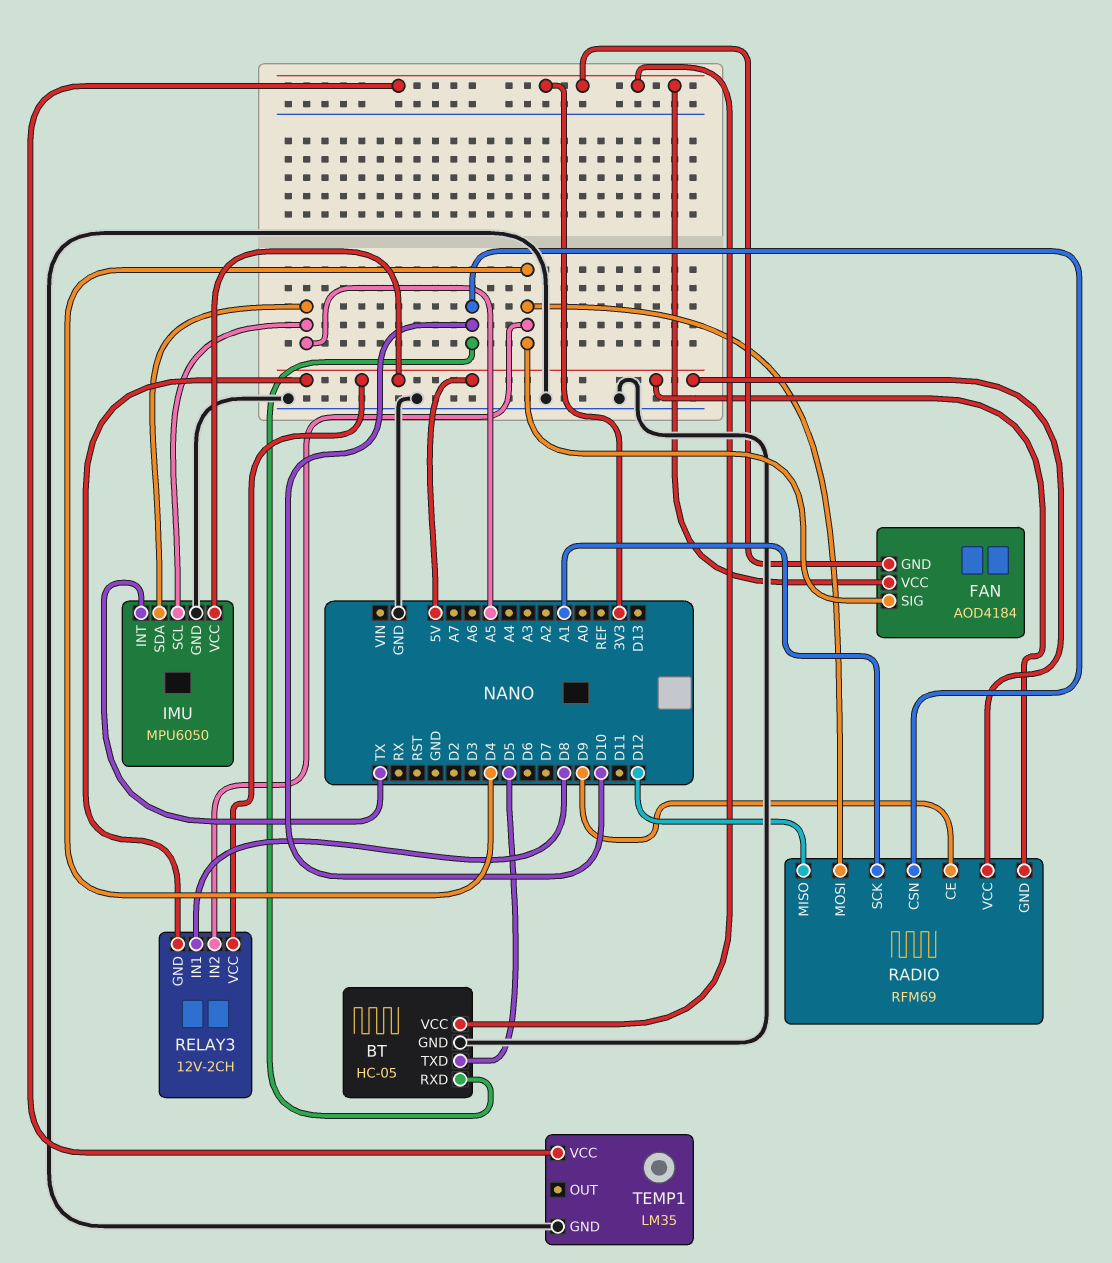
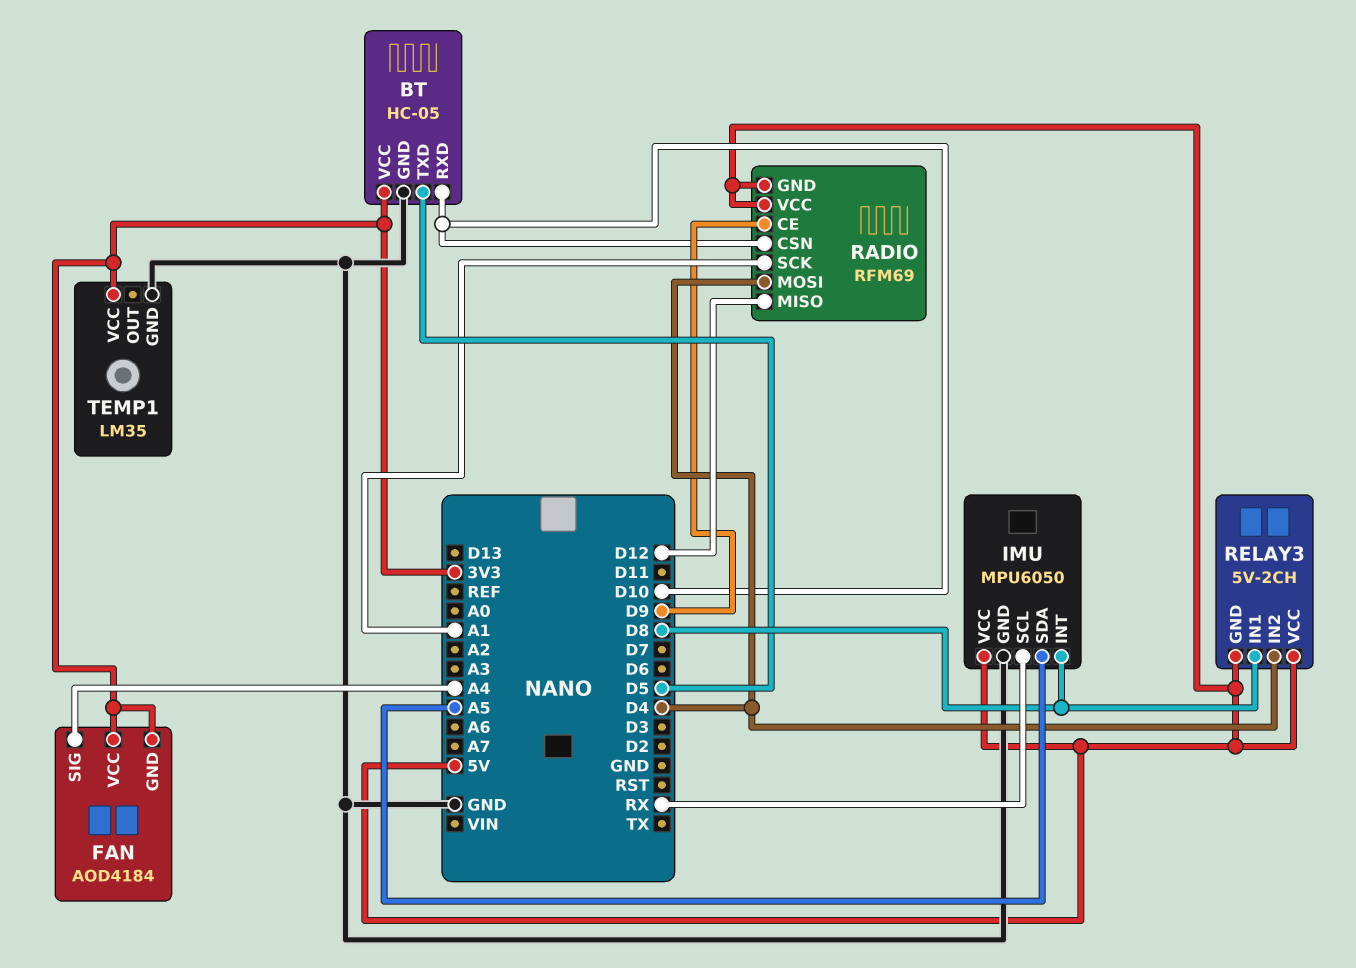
FAN pin SIG: D4 -> A4
IMU pin INT: TX -> D8
IMU pin SCL: A5 -> RX
RELAY3: 12V-2CH -> 5V-2CH

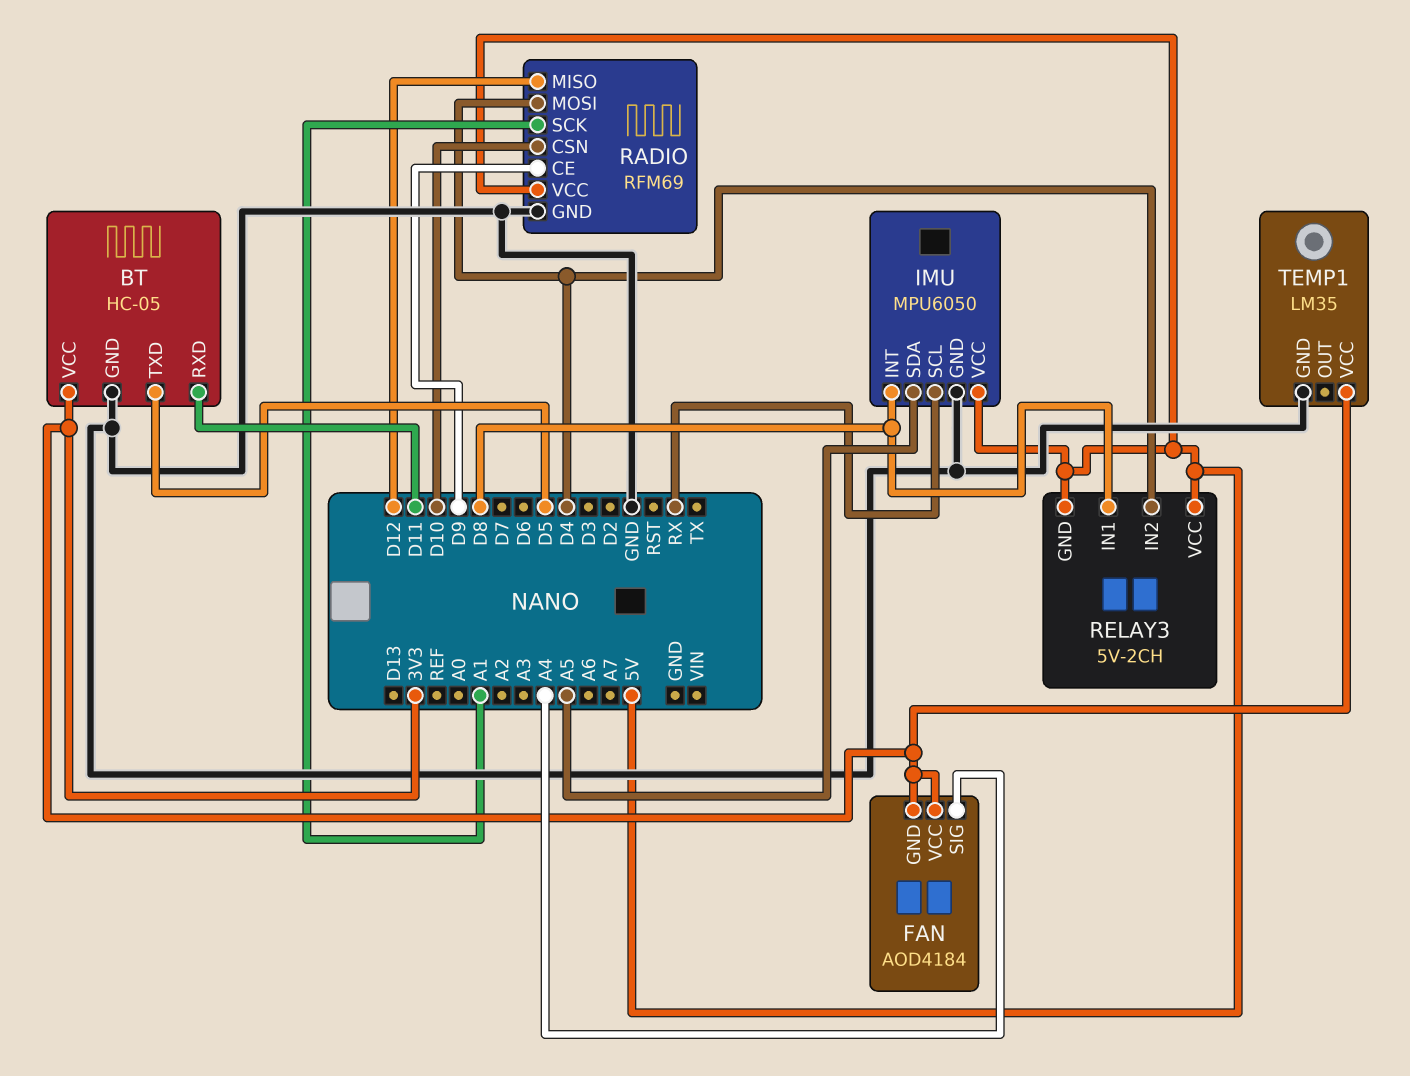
BT pin RXD: D10 -> D11
RADIO pin GND: 5V -> GND

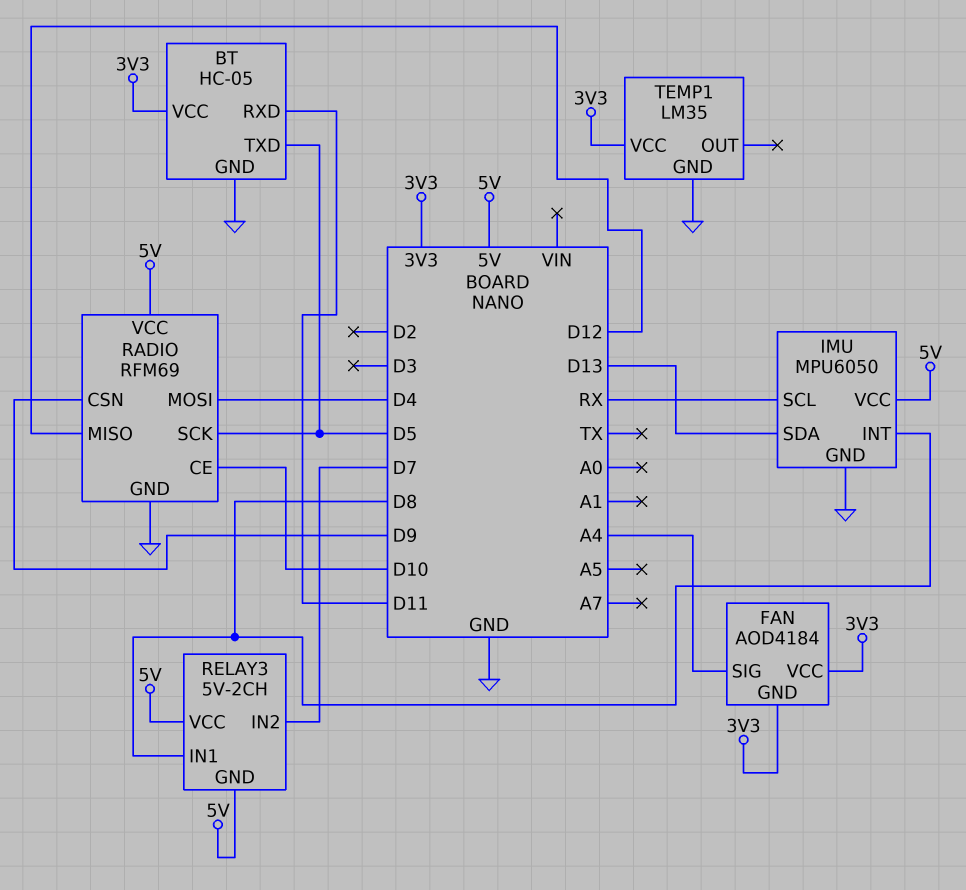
IMU pin SDA: A5 -> D13
RADIO pin CE: D9 -> D10
RADIO pin CSN: D10 -> D9
RADIO pin SCK: A1 -> D5
RELAY3 pin IN2: D4 -> D7

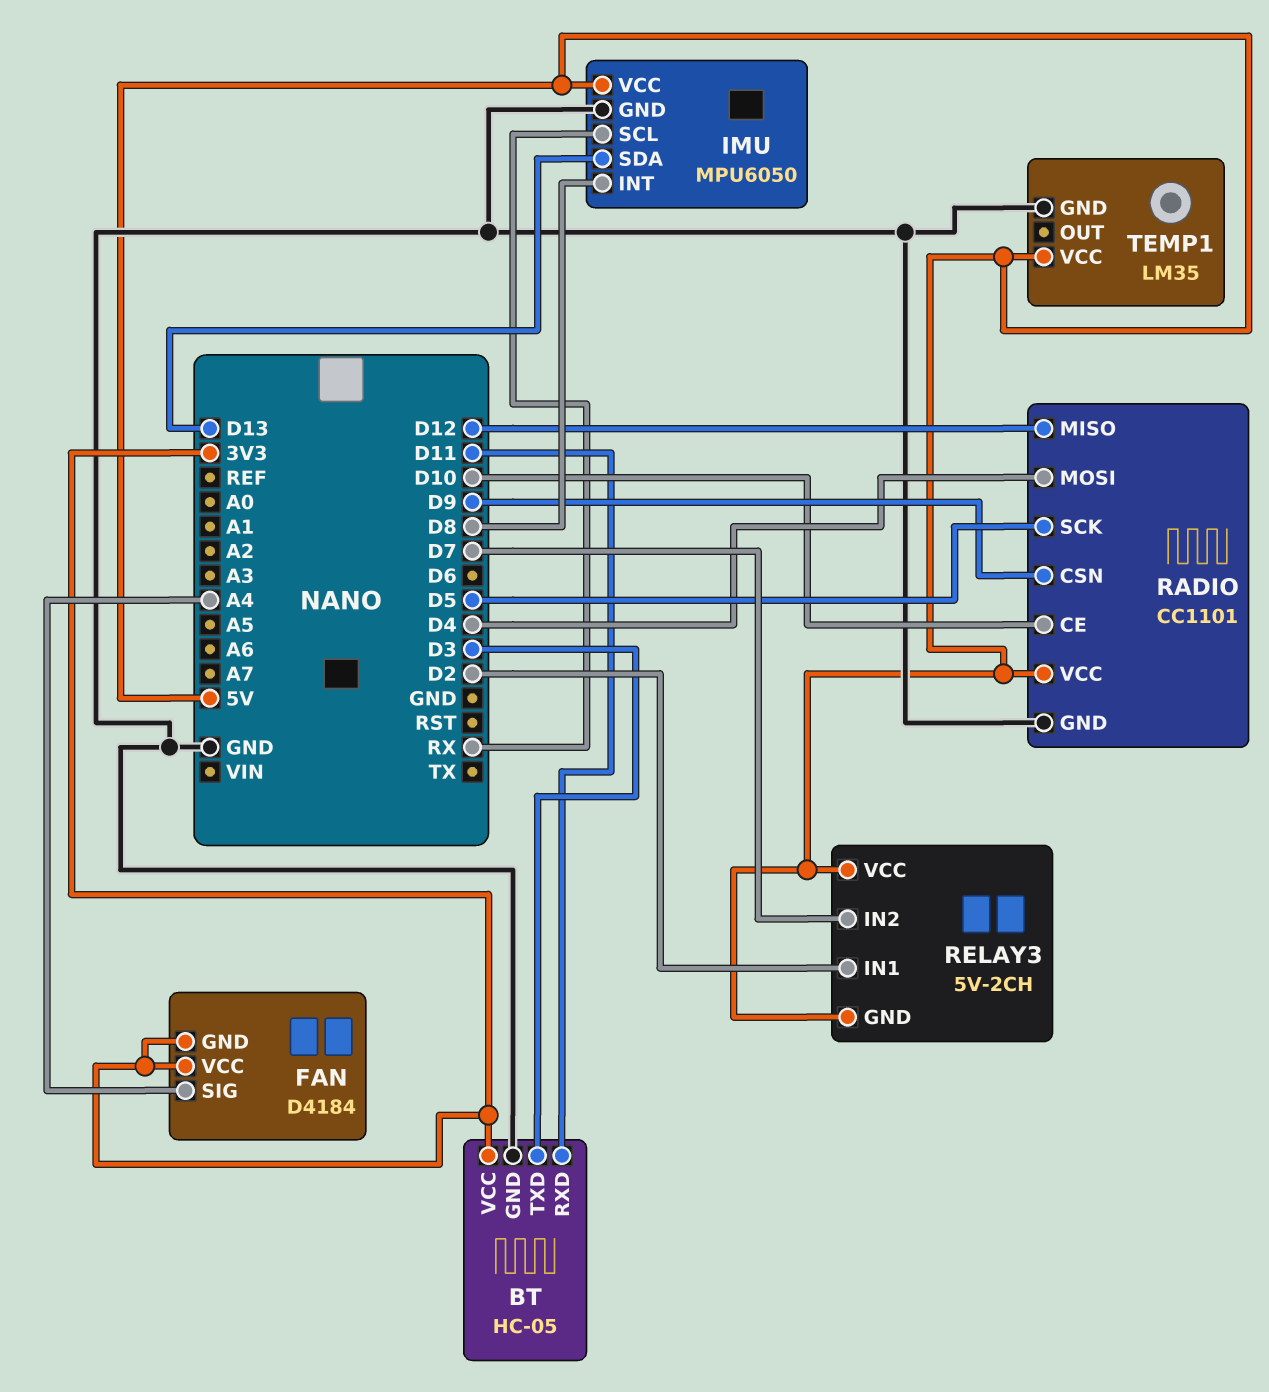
BT pin TXD: D5 -> D3
FAN: AOD4184 -> D4184
RADIO: RFM69 -> CC1101
RELAY3 pin IN1: D8 -> D2
TEMP1 pin VCC: 3V3 -> 5V

